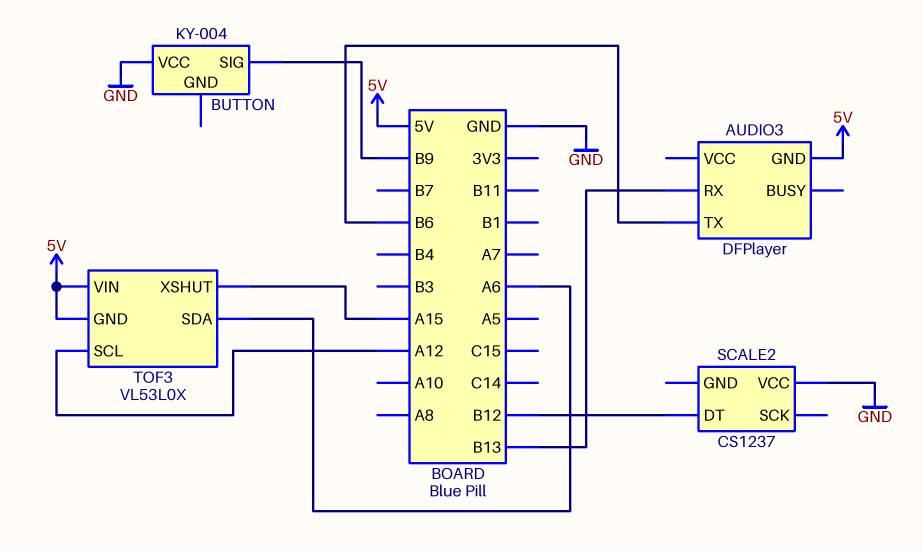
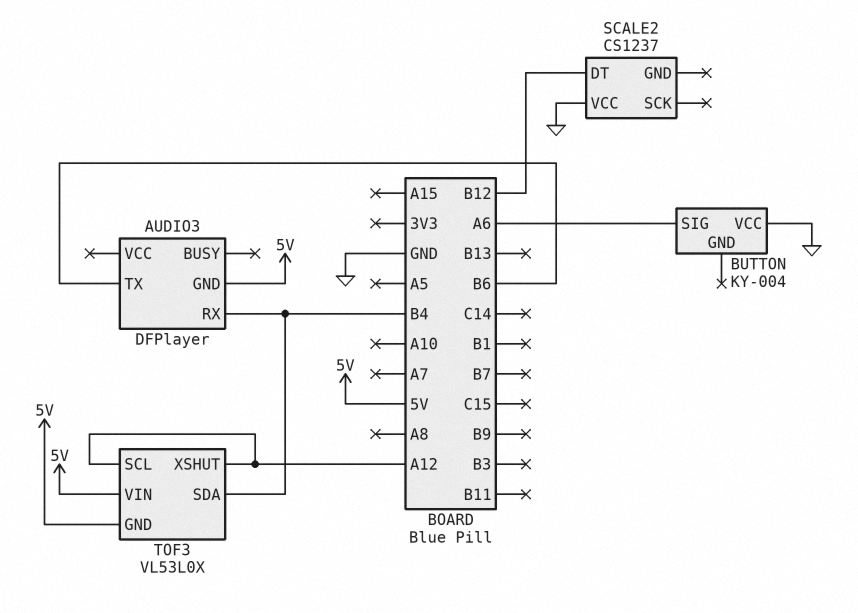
AUDIO3 pin RX: B13 -> B4
BUTTON pin SIG: B9 -> A6
TOF3 pin SDA: A6 -> B4
TOF3 pin XSHUT: A15 -> A12

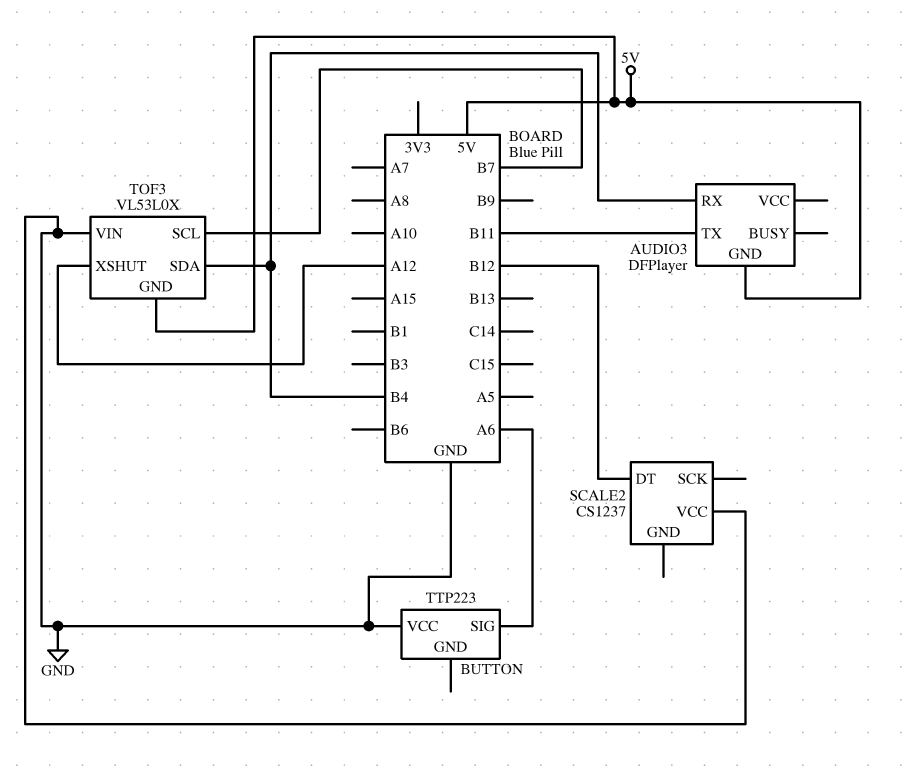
AUDIO3 pin TX: B6 -> B11
BUTTON: KY-004 -> TTP223
TOF3 pin SCL: A12 -> B7
TOF3 pin VIN: 5V -> GND

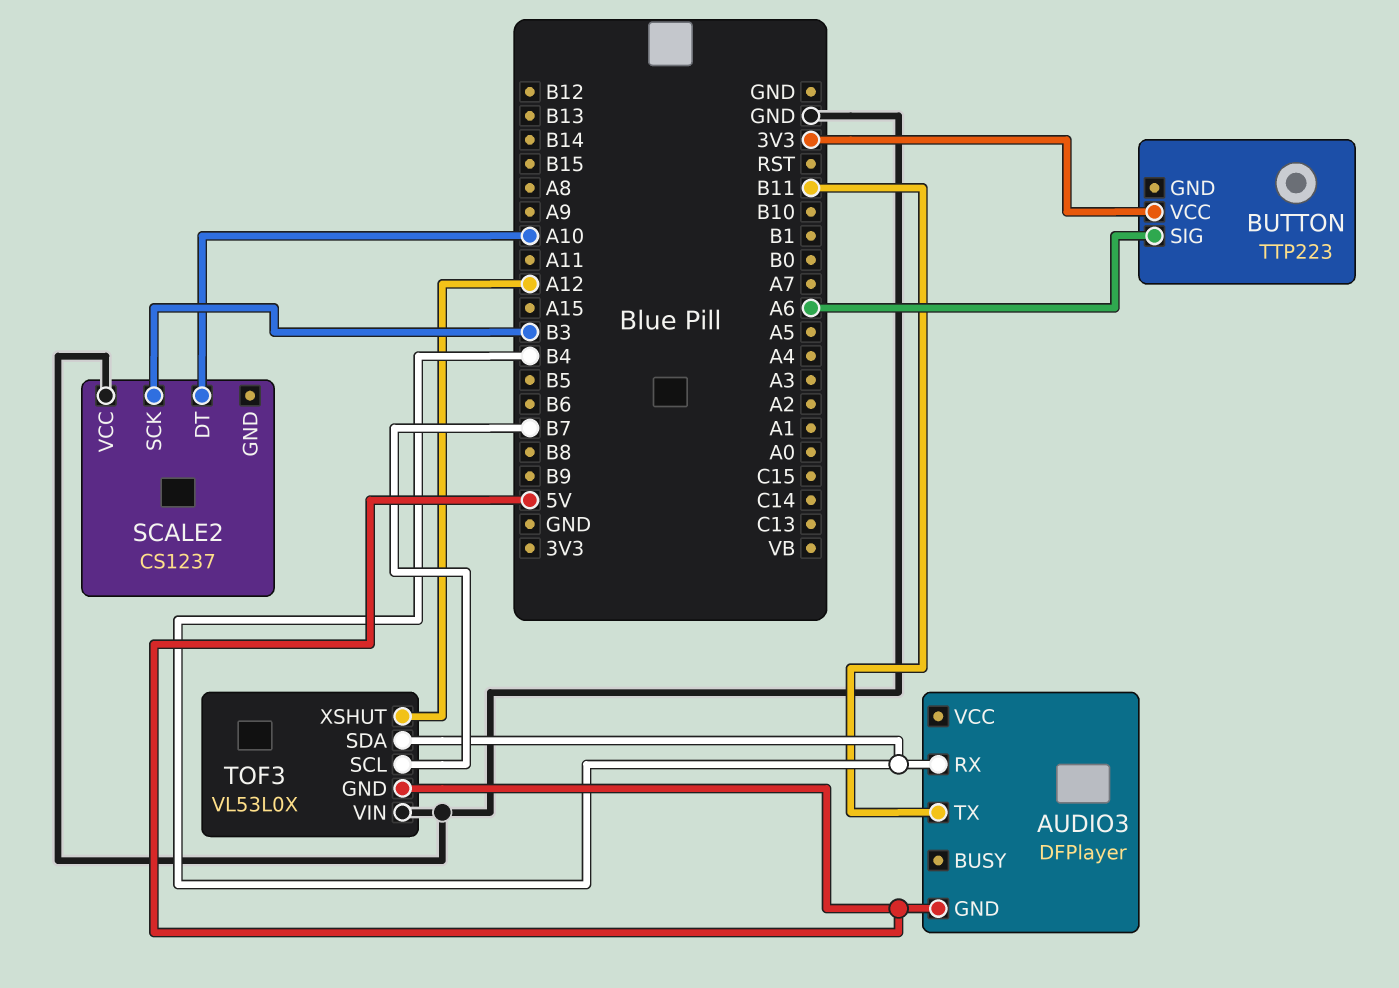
BUTTON pin VCC: GND -> 3V3
SCALE2 pin DT: B12 -> A10
SCALE2 pin SCK: none -> B3

